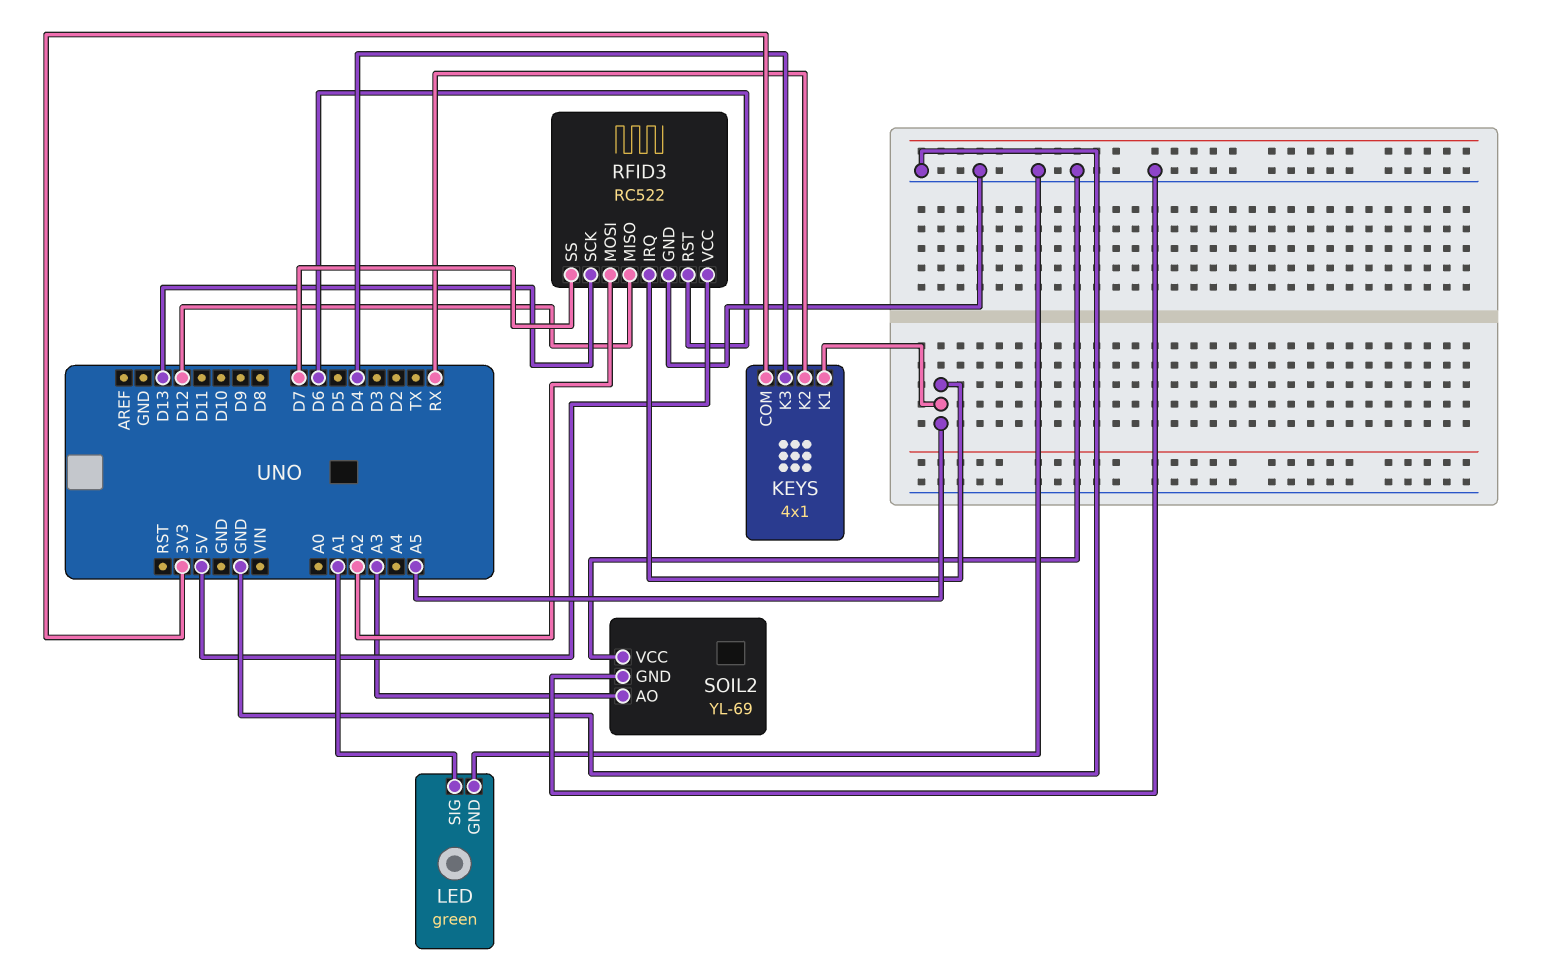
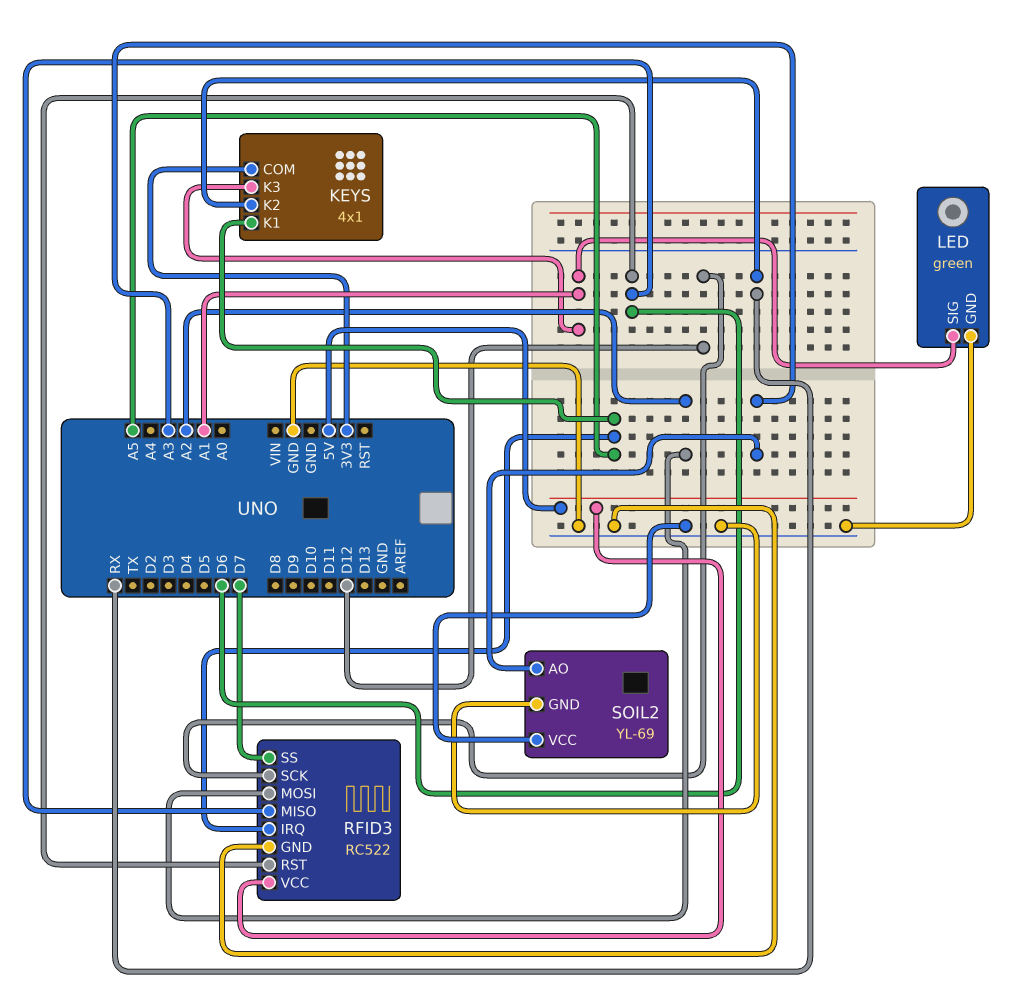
KEYS pin K3: D4 -> A1
RFID3 pin MISO: D12 -> D6
RFID3 pin SCK: D13 -> D12

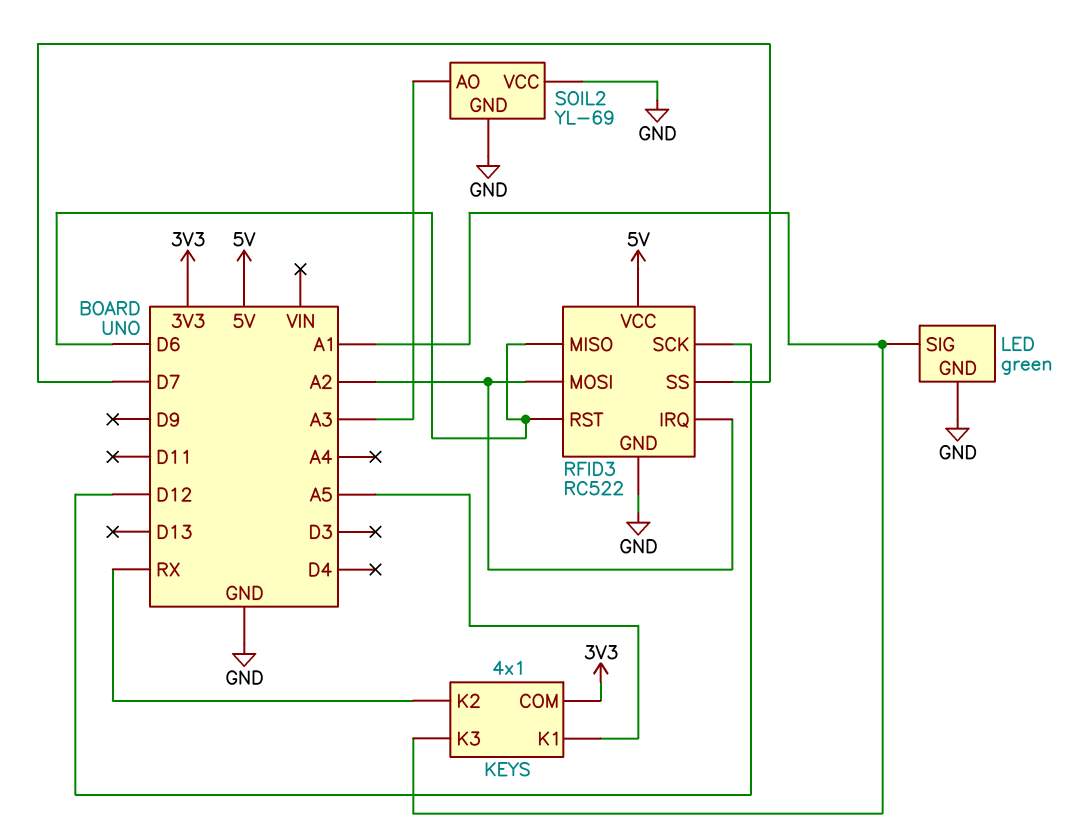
RFID3 pin IRQ: A5 -> A2

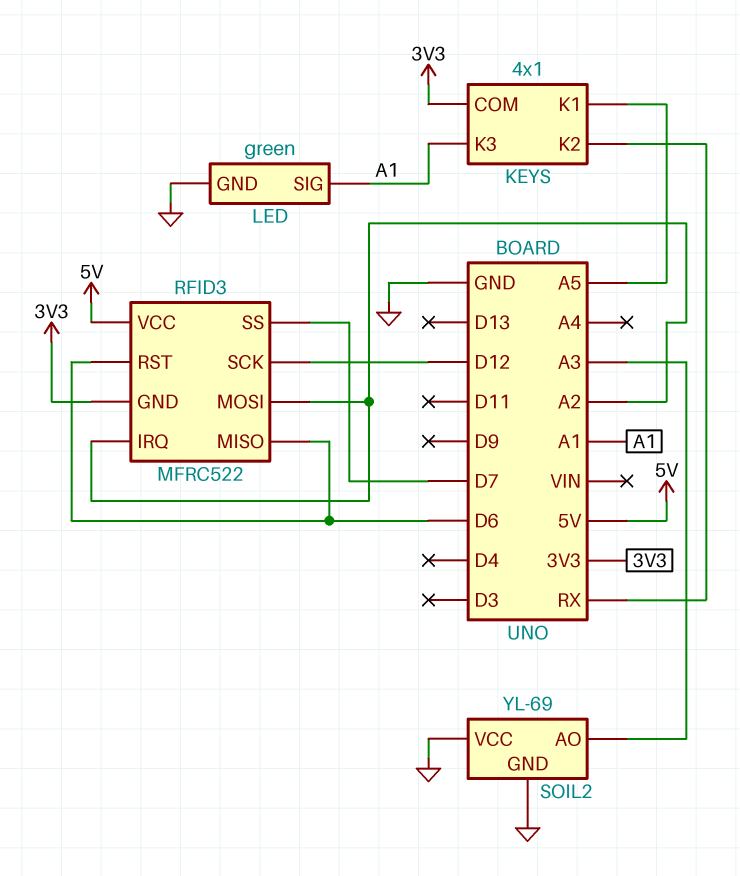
RFID3: RC522 -> MFRC522
RFID3 pin GND: GND -> 3V3

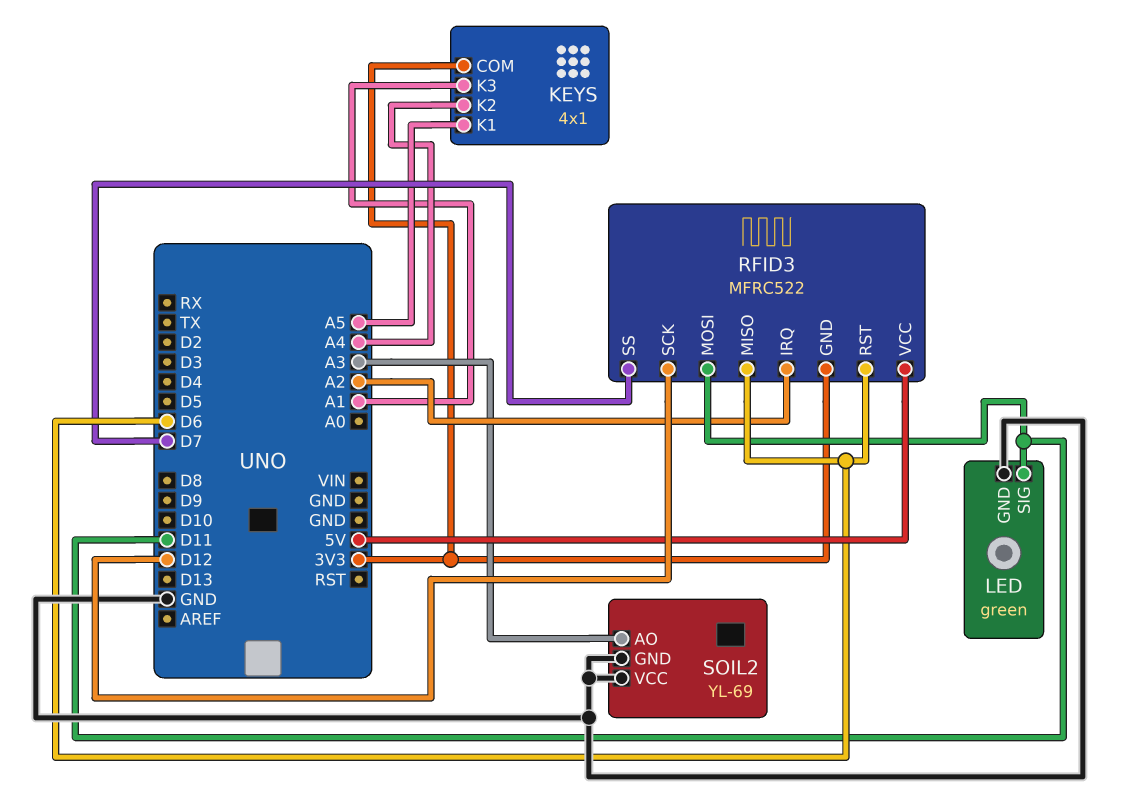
KEYS pin K2: RX -> A4
LED pin SIG: A1 -> D11
RFID3 pin MOSI: A2 -> D11

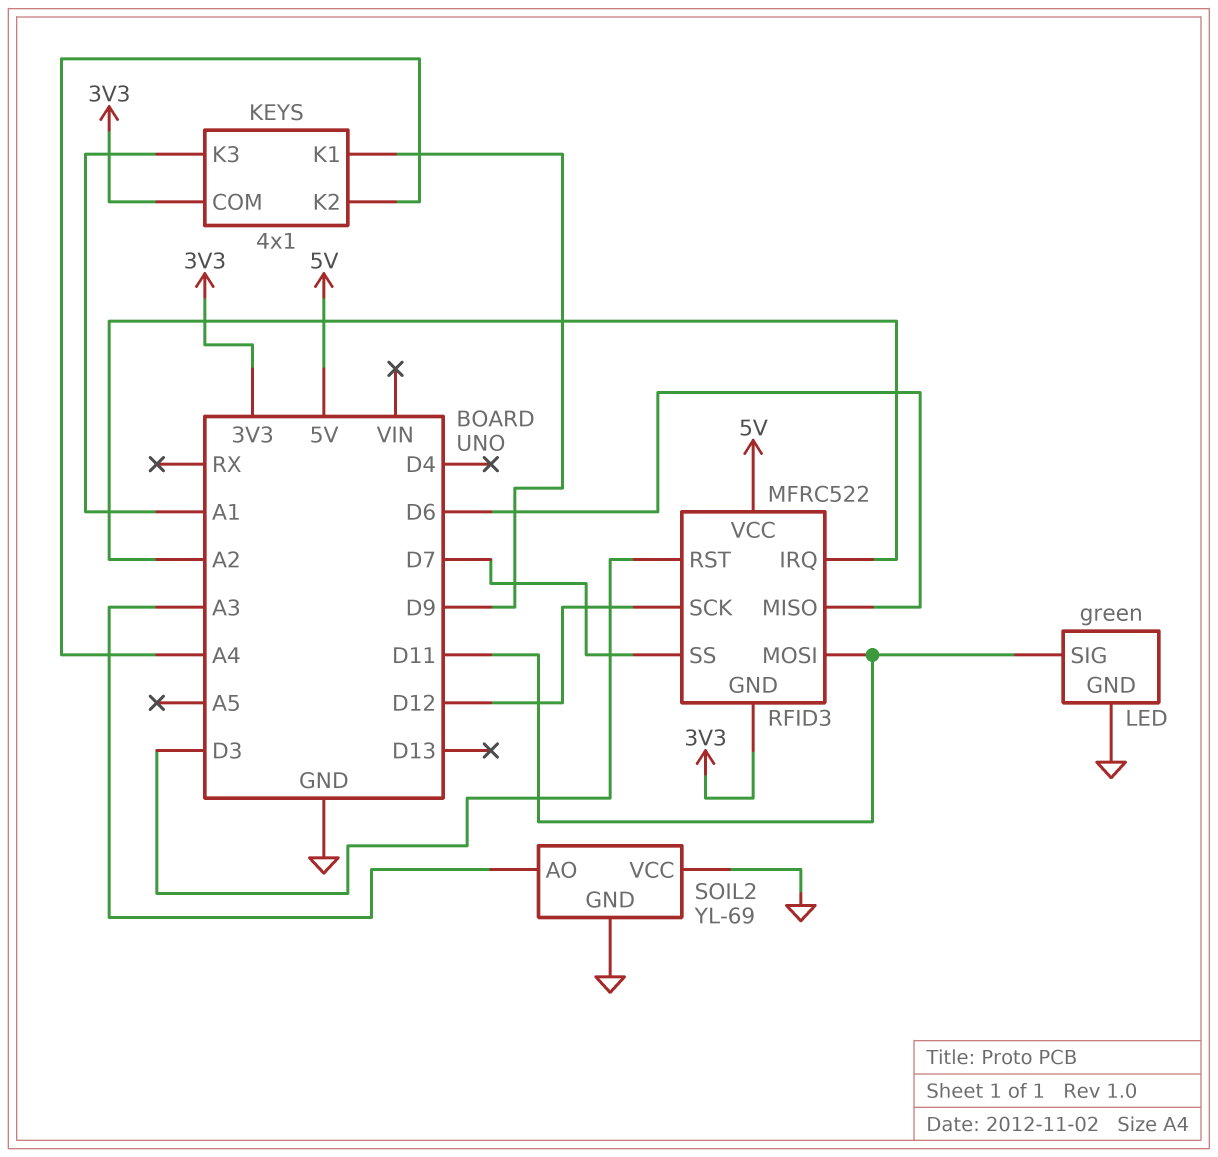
KEYS pin K1: A5 -> D9
RFID3 pin RST: D6 -> D3

